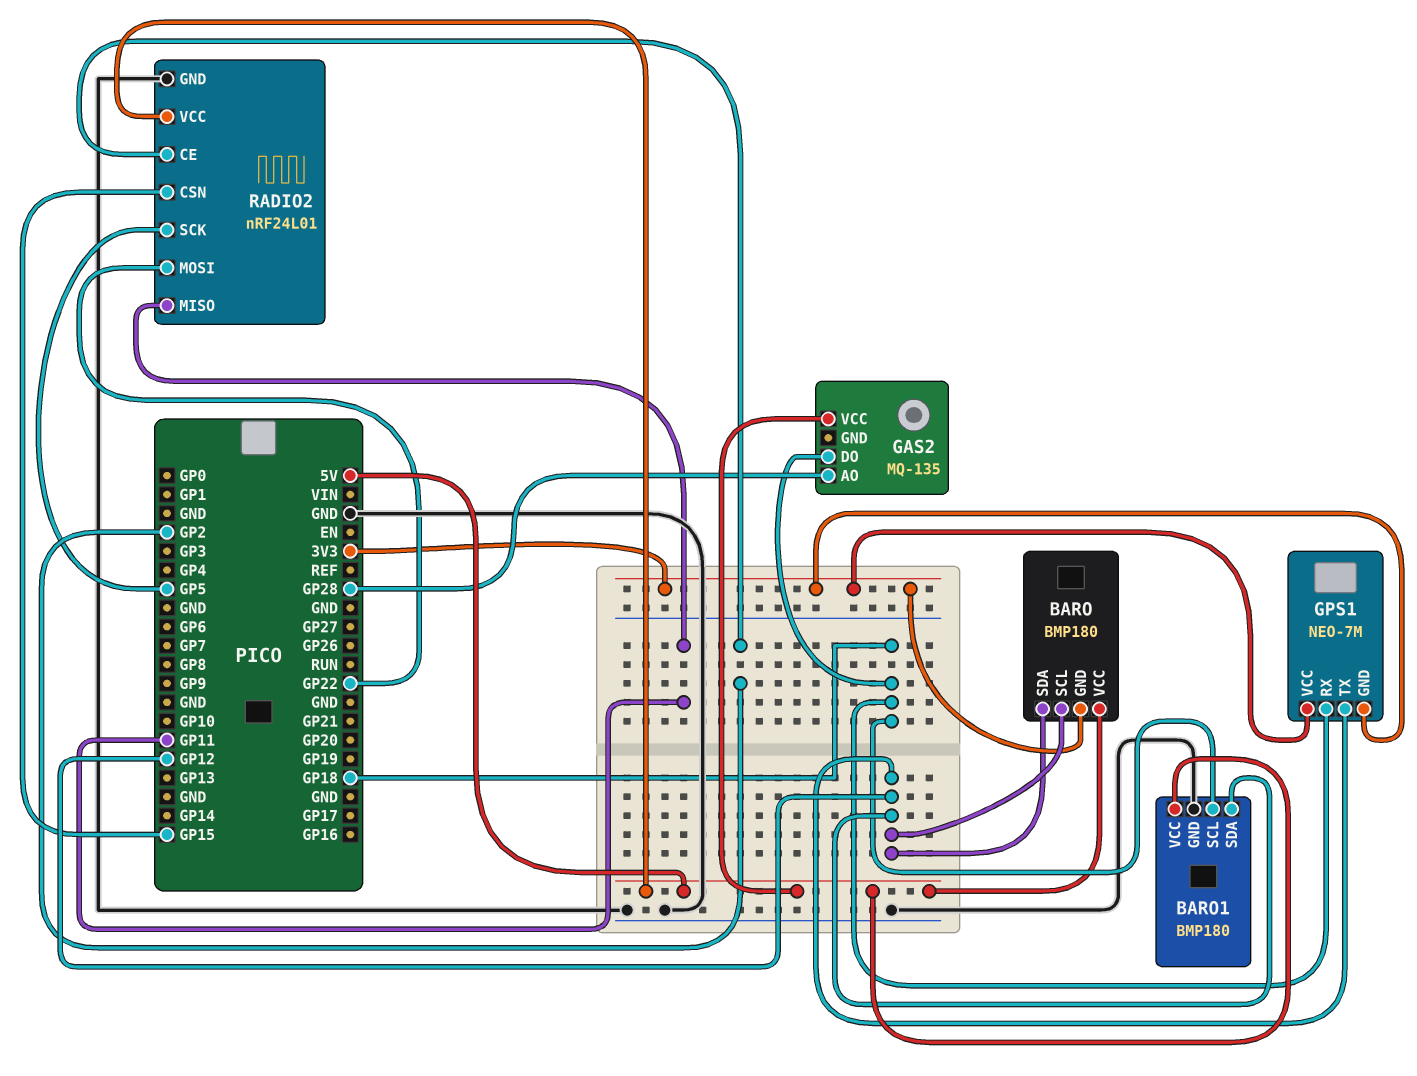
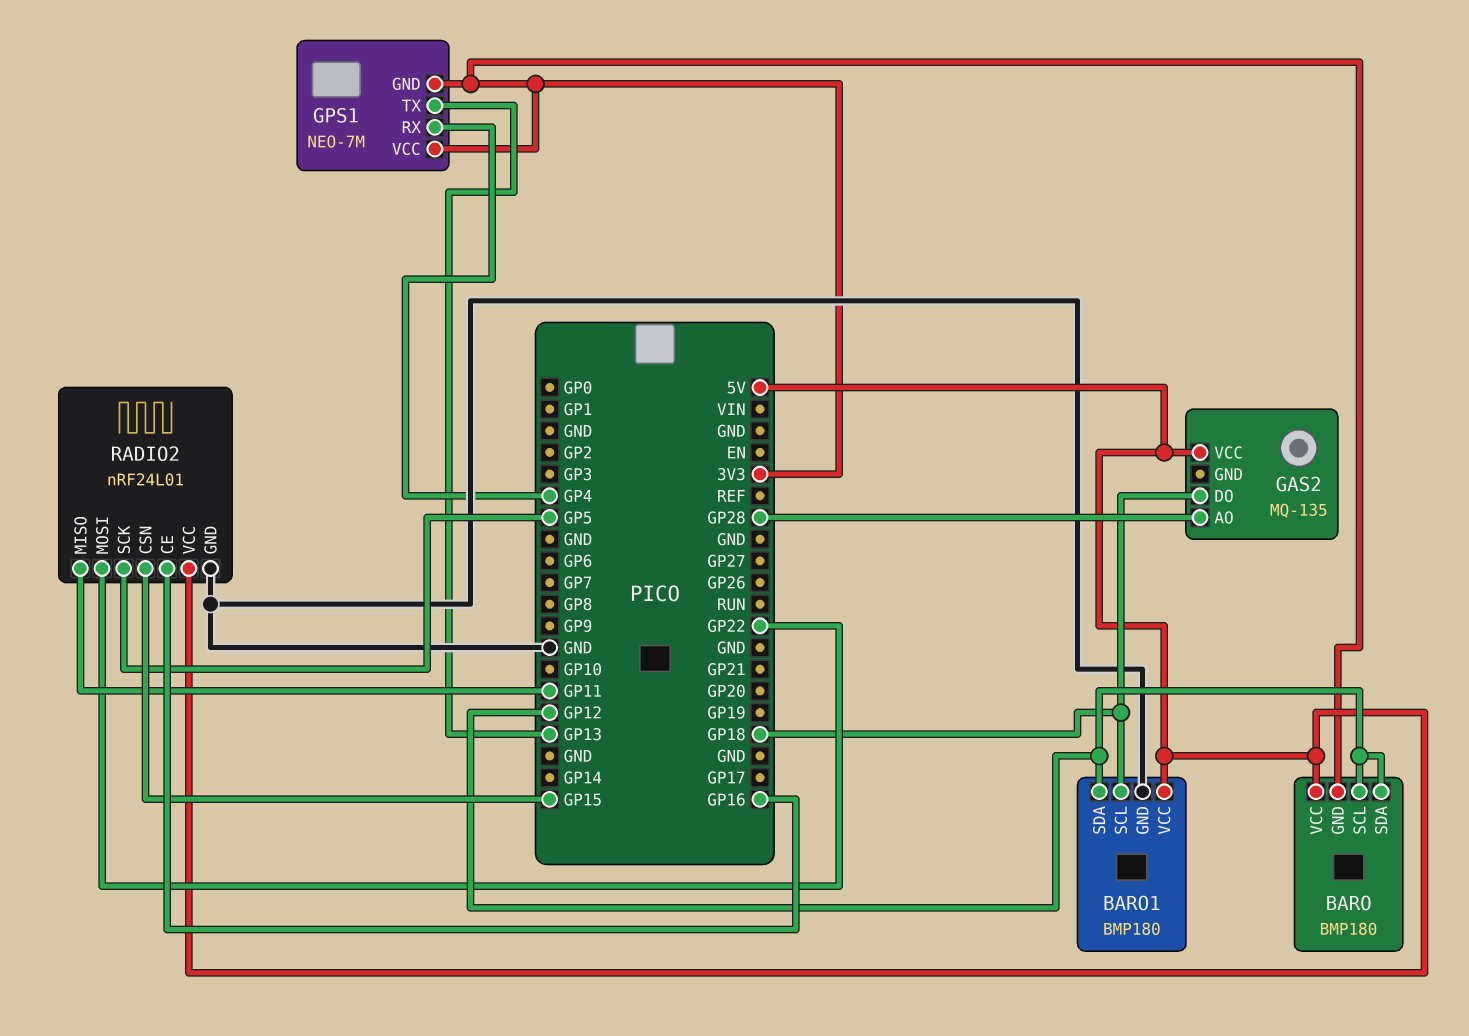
GPS1 pin RX: GP18 -> GP4
GPS1 pin TX: GP12 -> GP13
RADIO2 pin CE: GP2 -> GP16

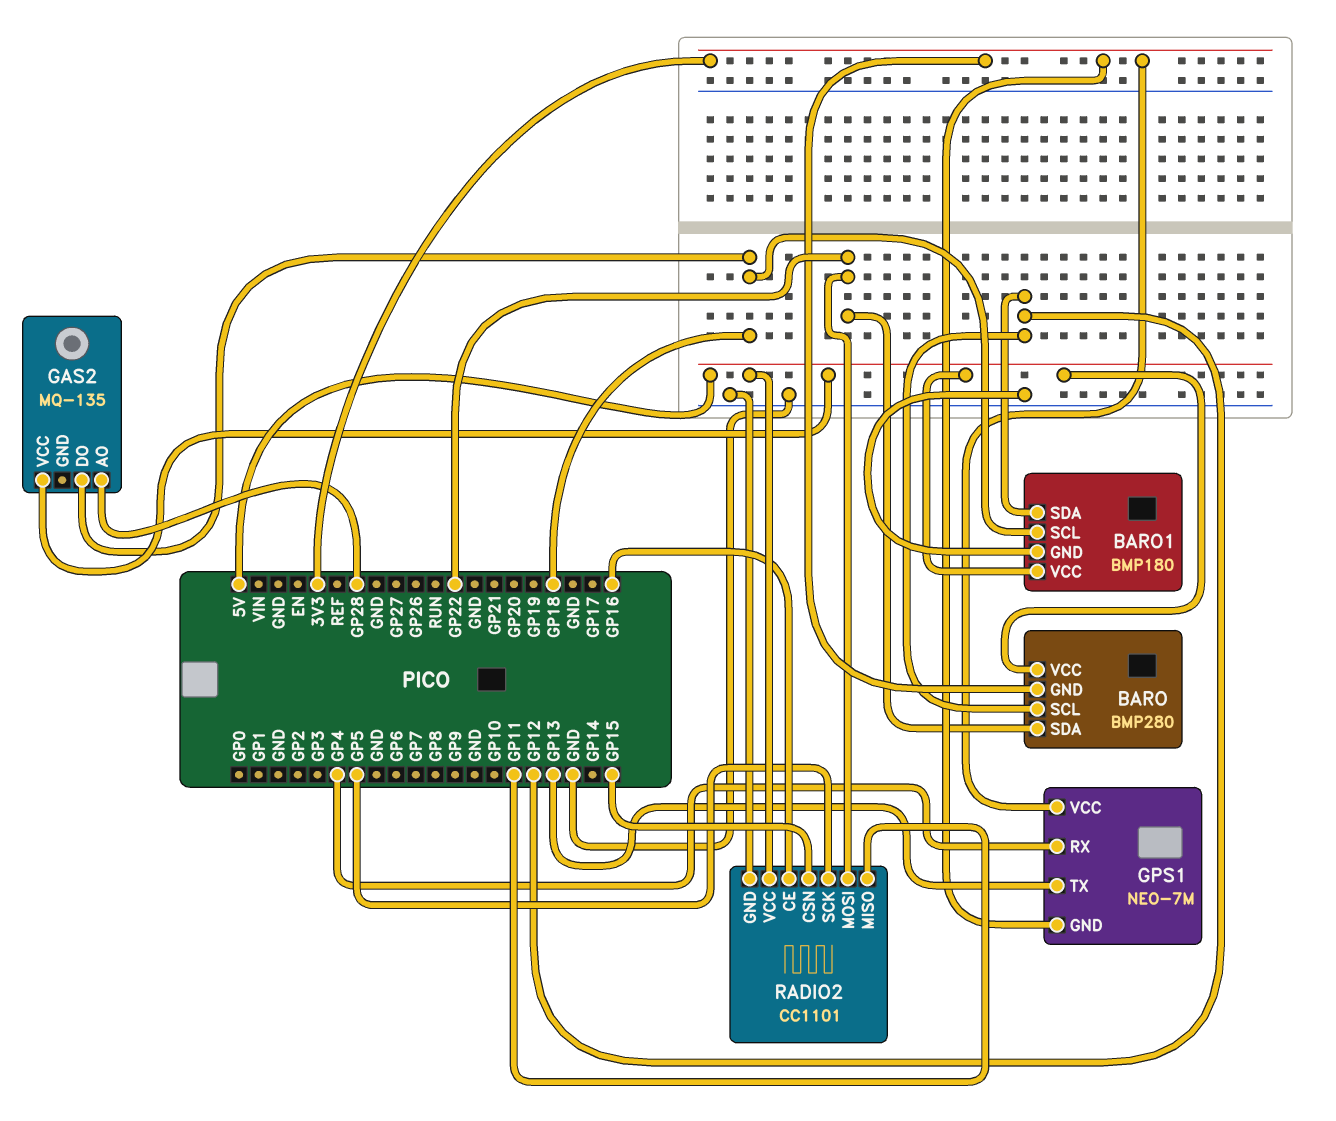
BARO: BMP180 -> BMP280
BARO pin SDA: GP12 -> GP22
RADIO2: nRF24L01 -> CC1101

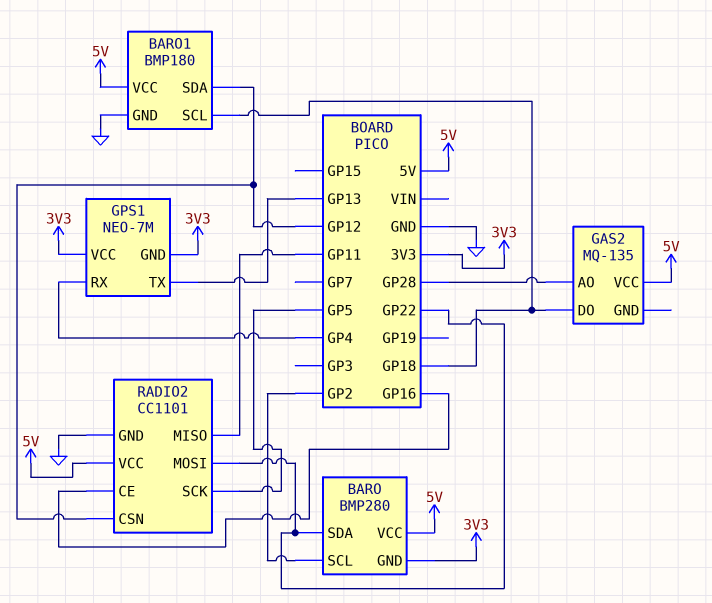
BARO pin SCL: GP12 -> GP2
RADIO2 pin CSN: GP15 -> GP12

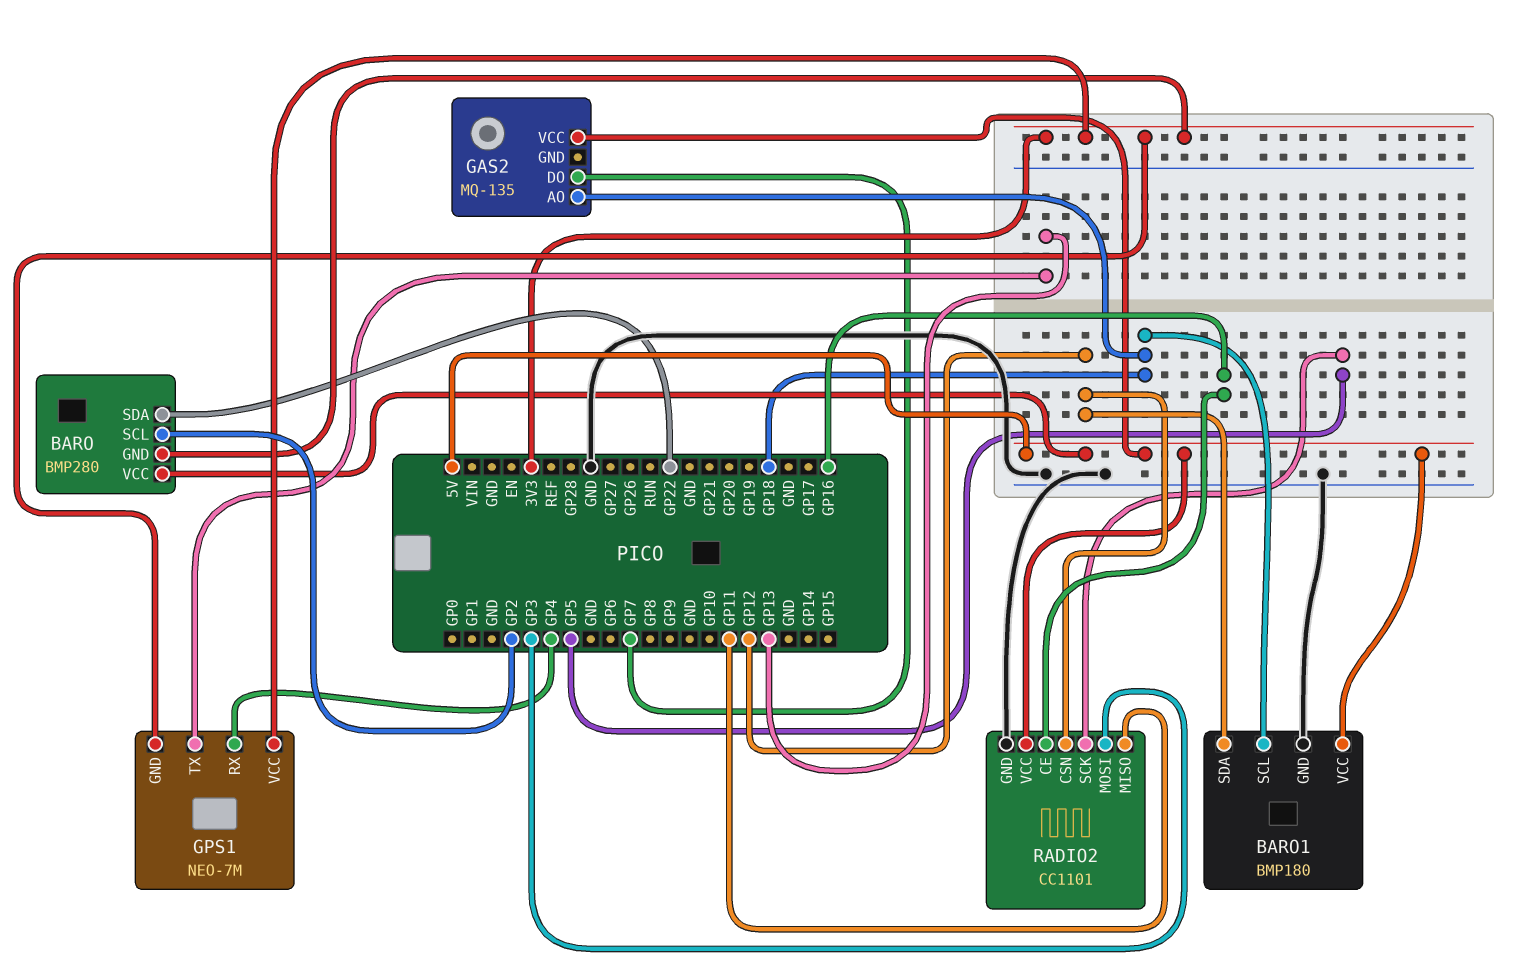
GAS2 pin AO: GP28 -> GP18
GAS2 pin DO: GP18 -> GP7
RADIO2 pin MOSI: GP22 -> GP3

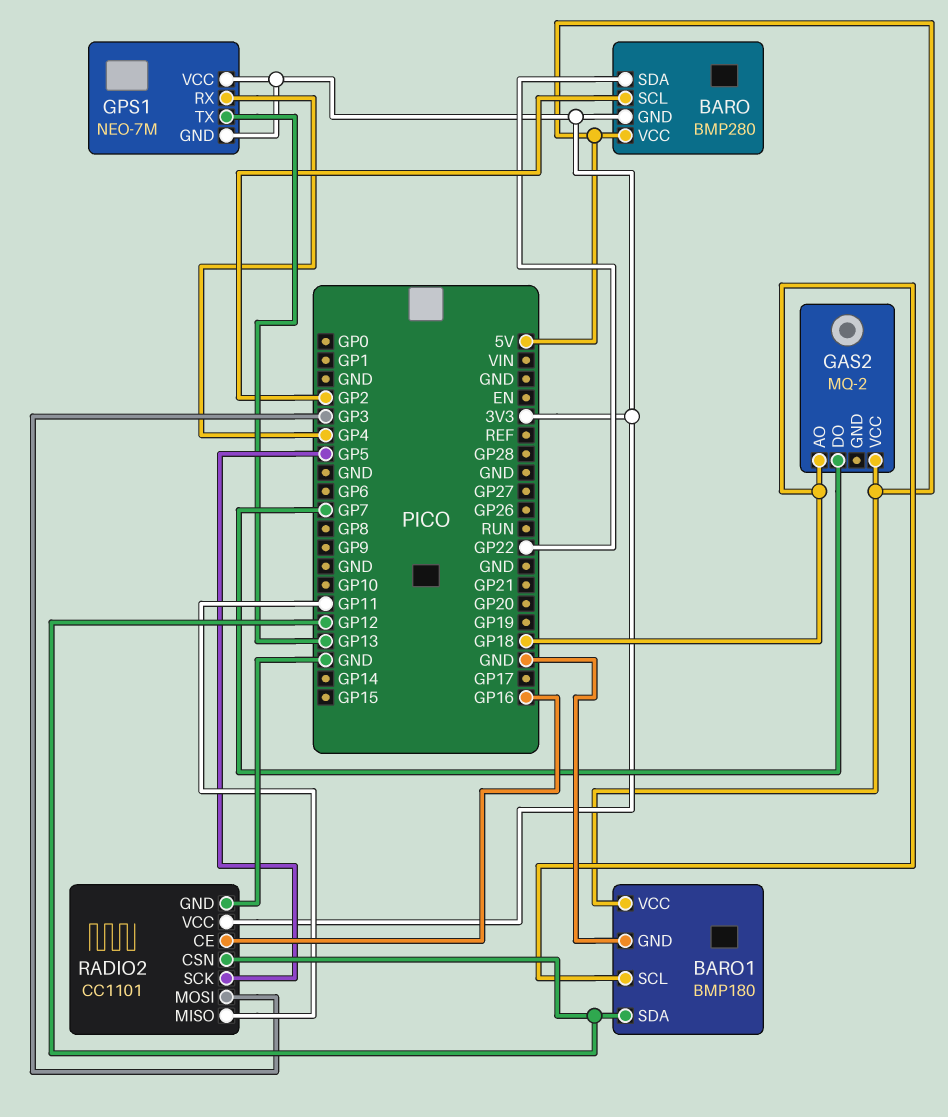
GAS2: MQ-135 -> MQ-2
RADIO2 pin VCC: 5V -> 3V3

